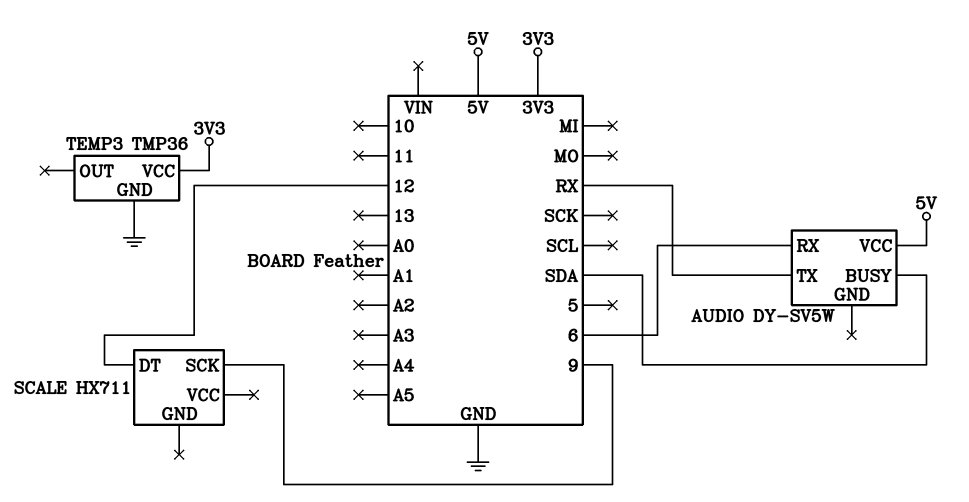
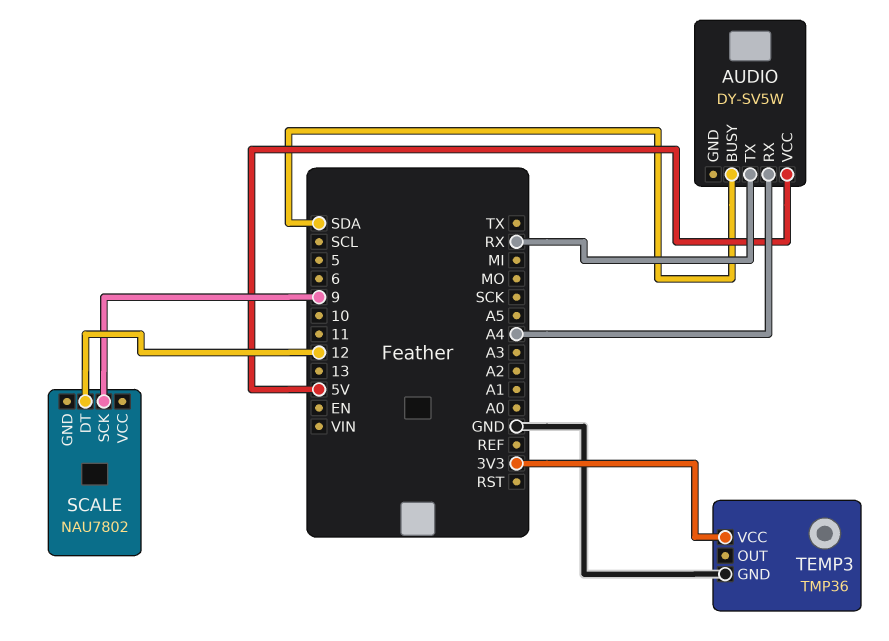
AUDIO pin RX: 6 -> A4
SCALE: HX711 -> NAU7802

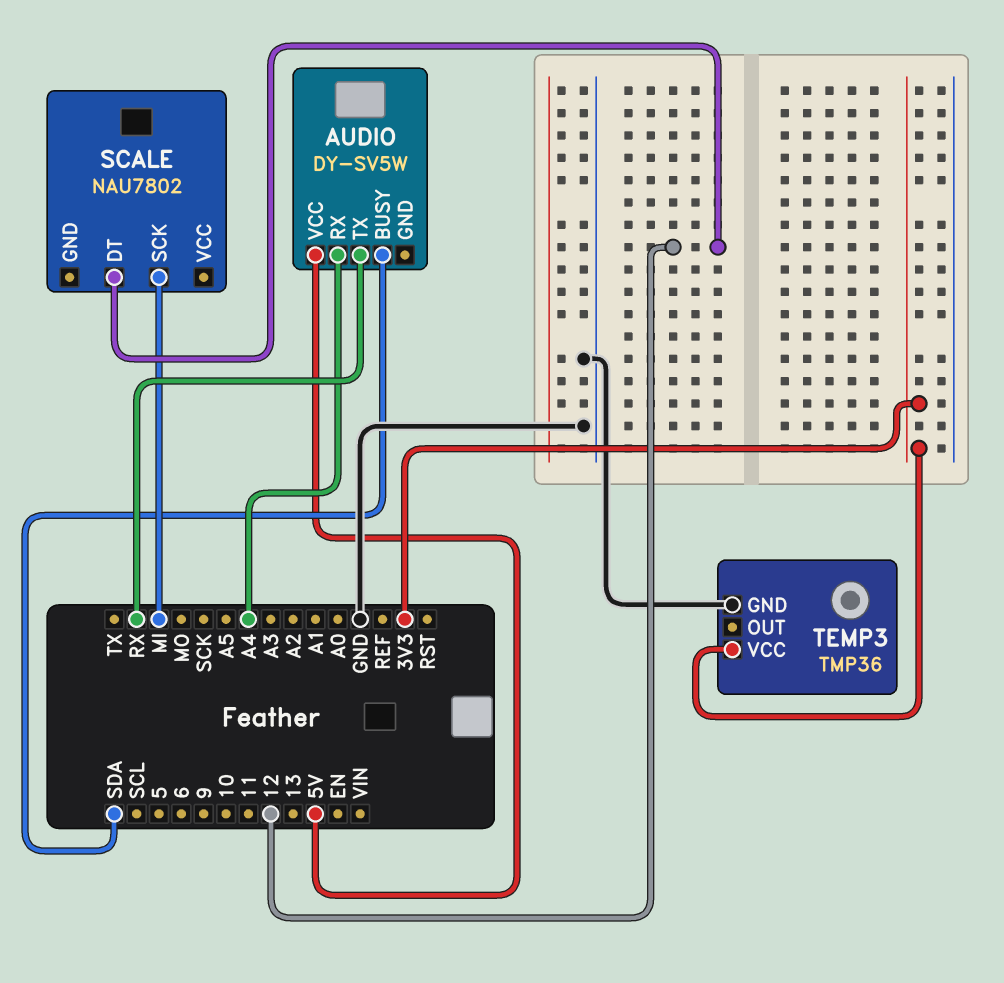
SCALE pin SCK: 9 -> MI

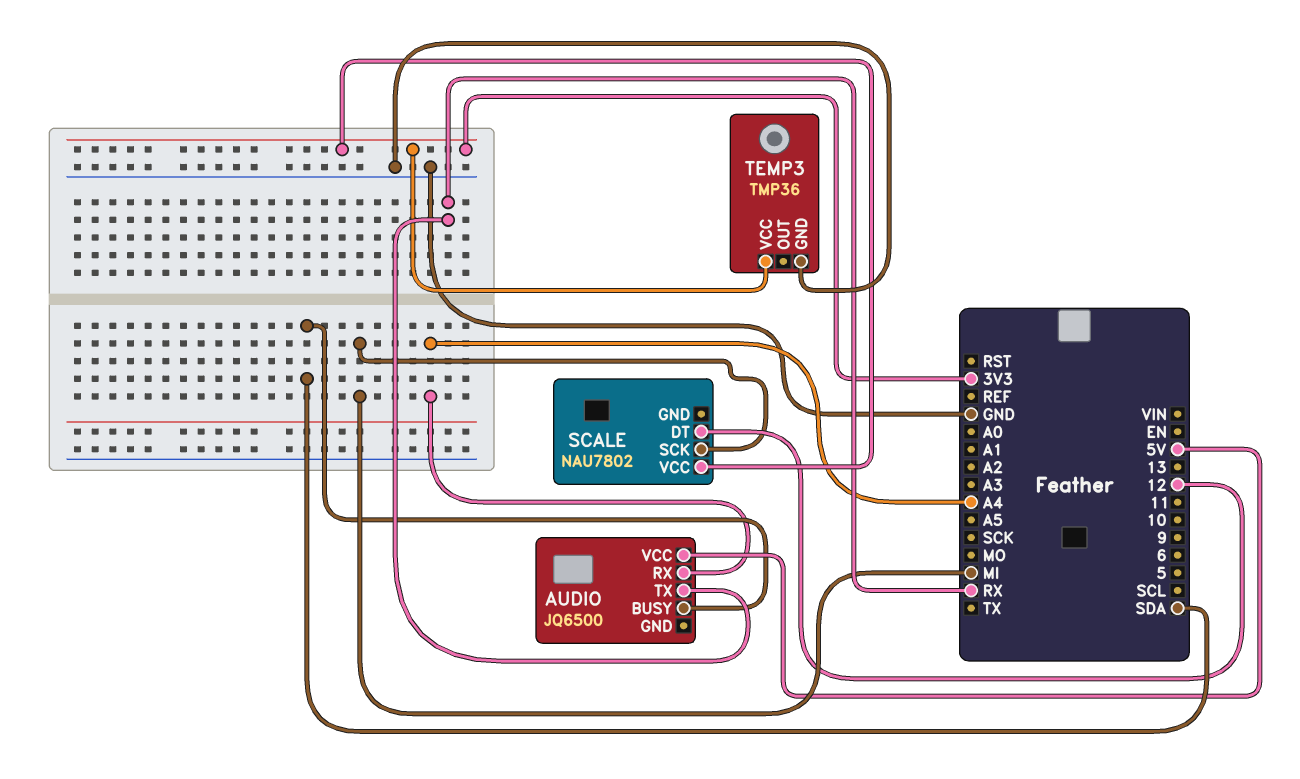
AUDIO: DY-SV5W -> JQ6500
SCALE pin VCC: none -> 3V3

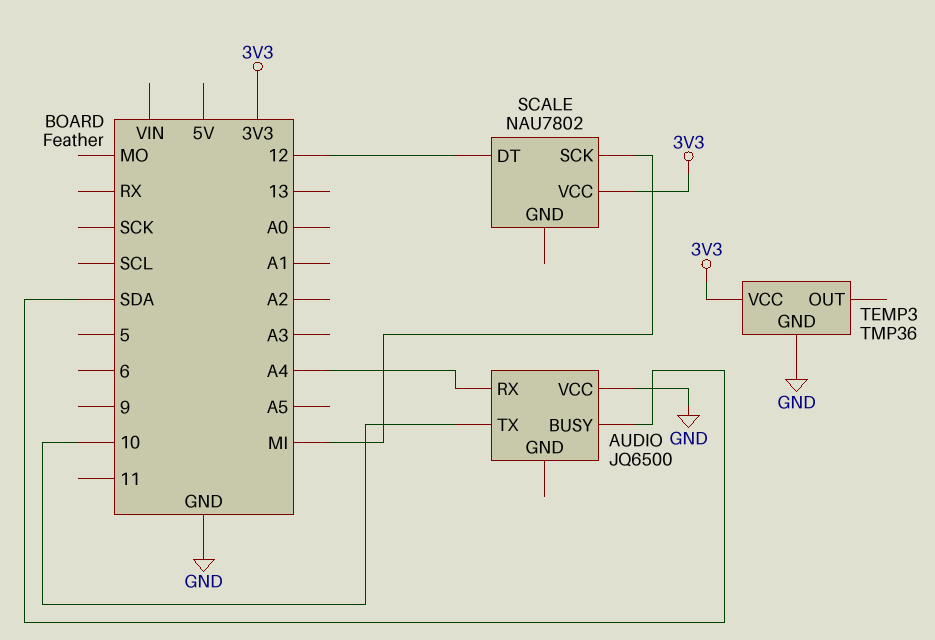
AUDIO pin TX: RX -> 10
AUDIO pin VCC: 5V -> GND

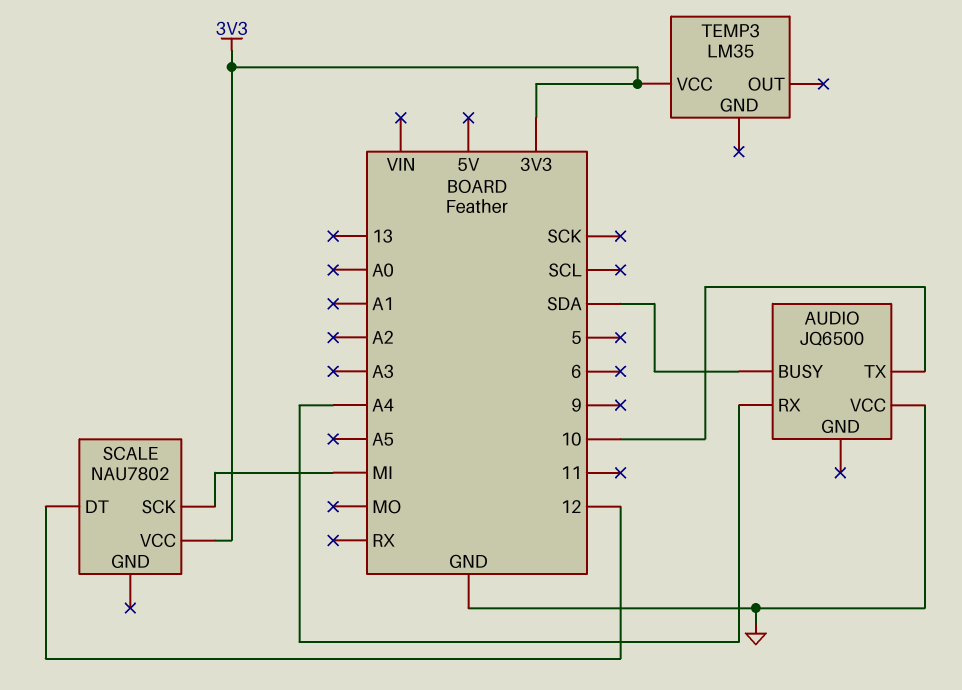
TEMP3: TMP36 -> LM35
TEMP3 pin GND: GND -> none

